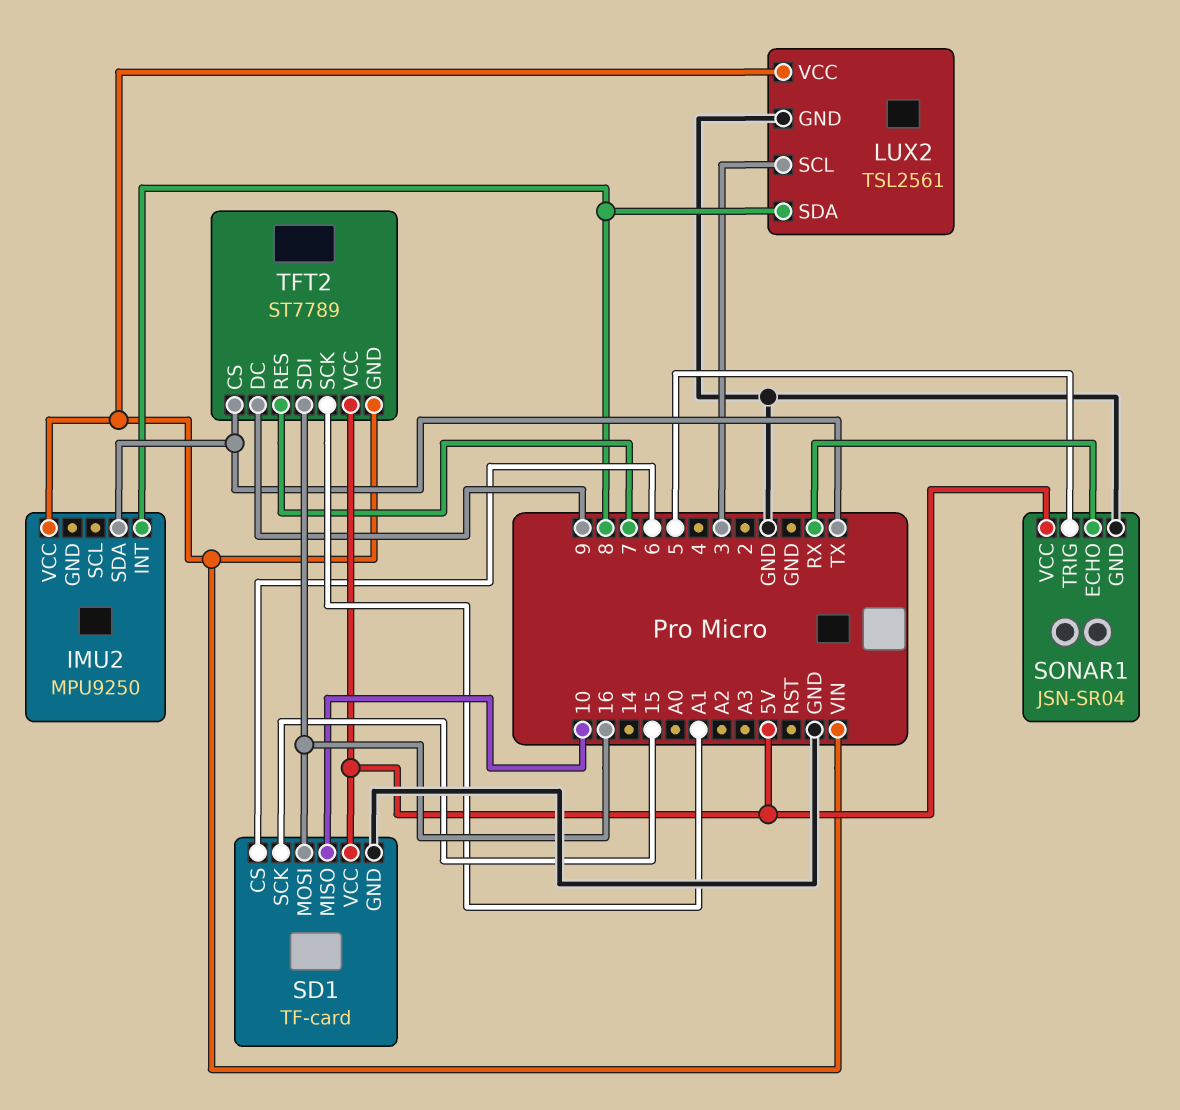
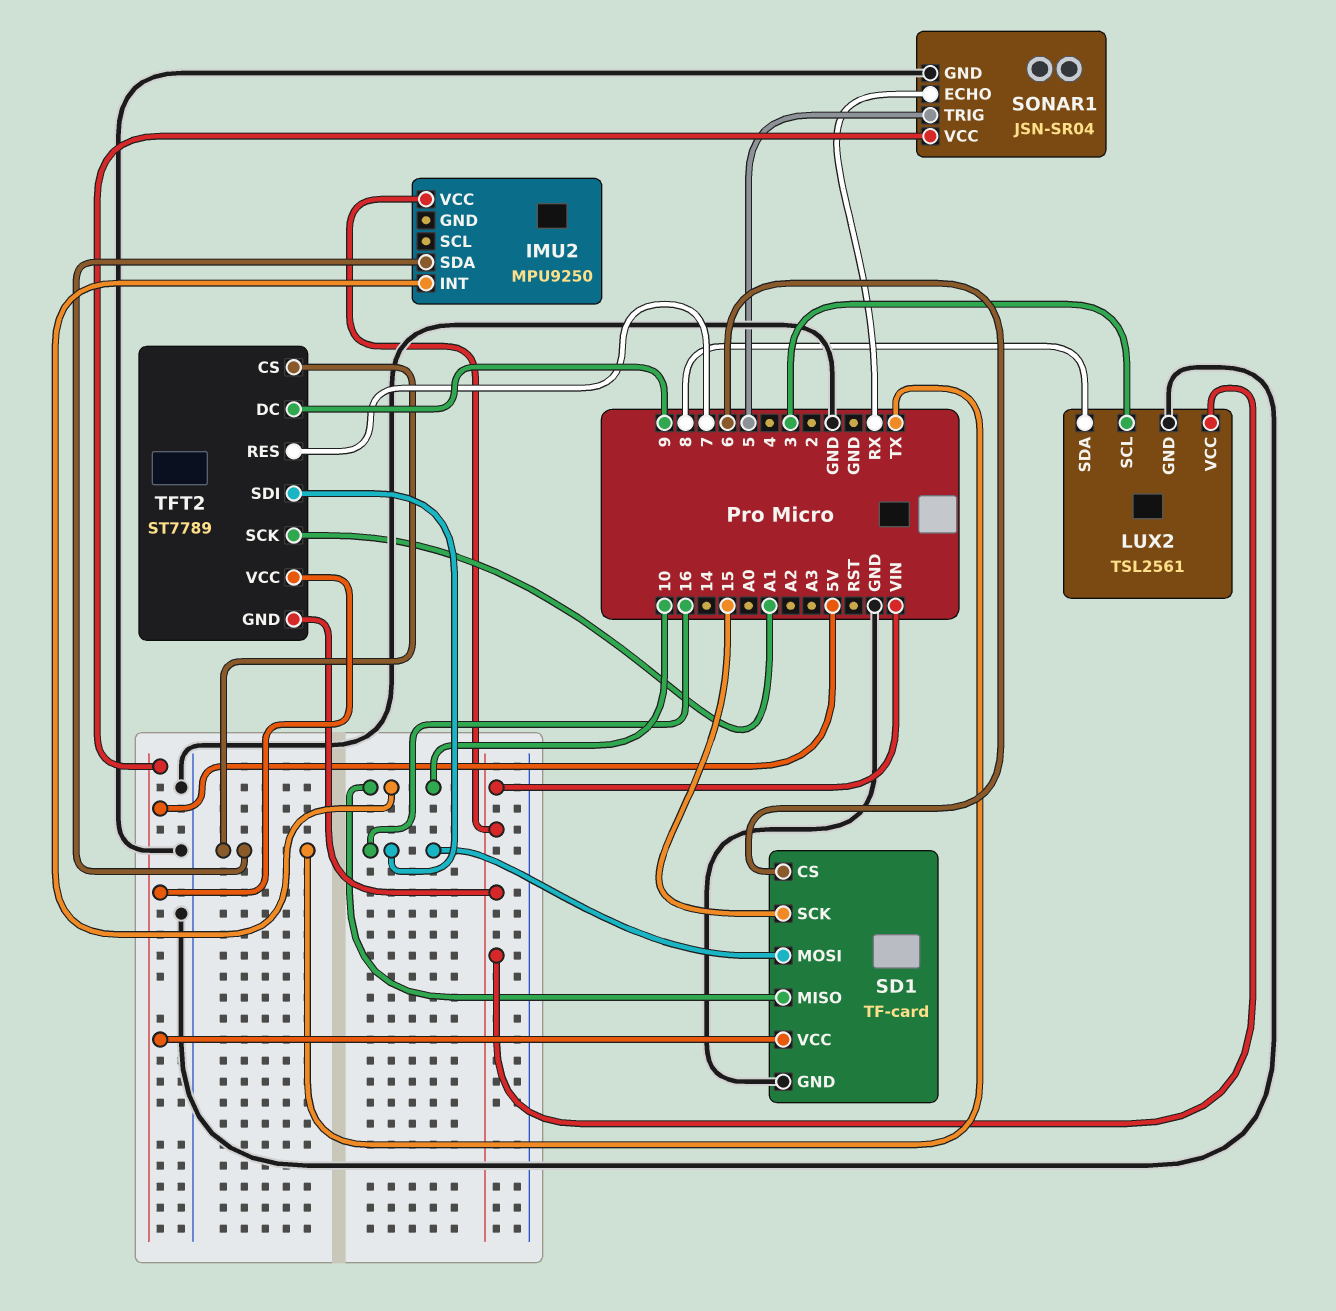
IMU2 pin INT: 8 -> 10

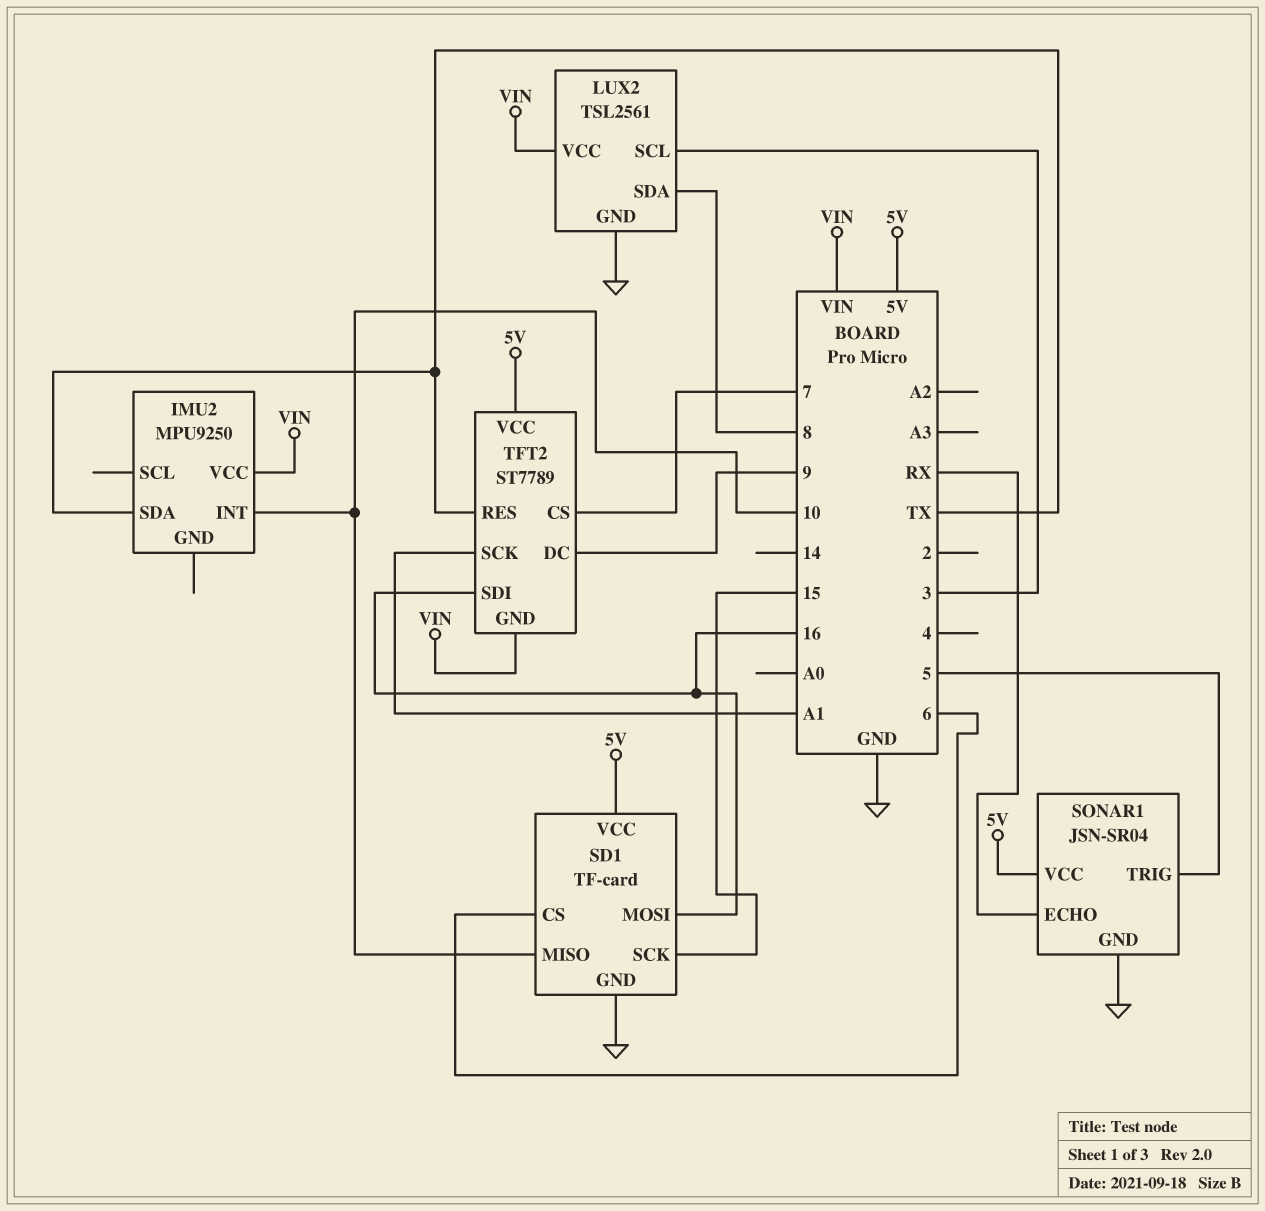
TFT2 pin CS: TX -> 7
TFT2 pin RES: 7 -> TX

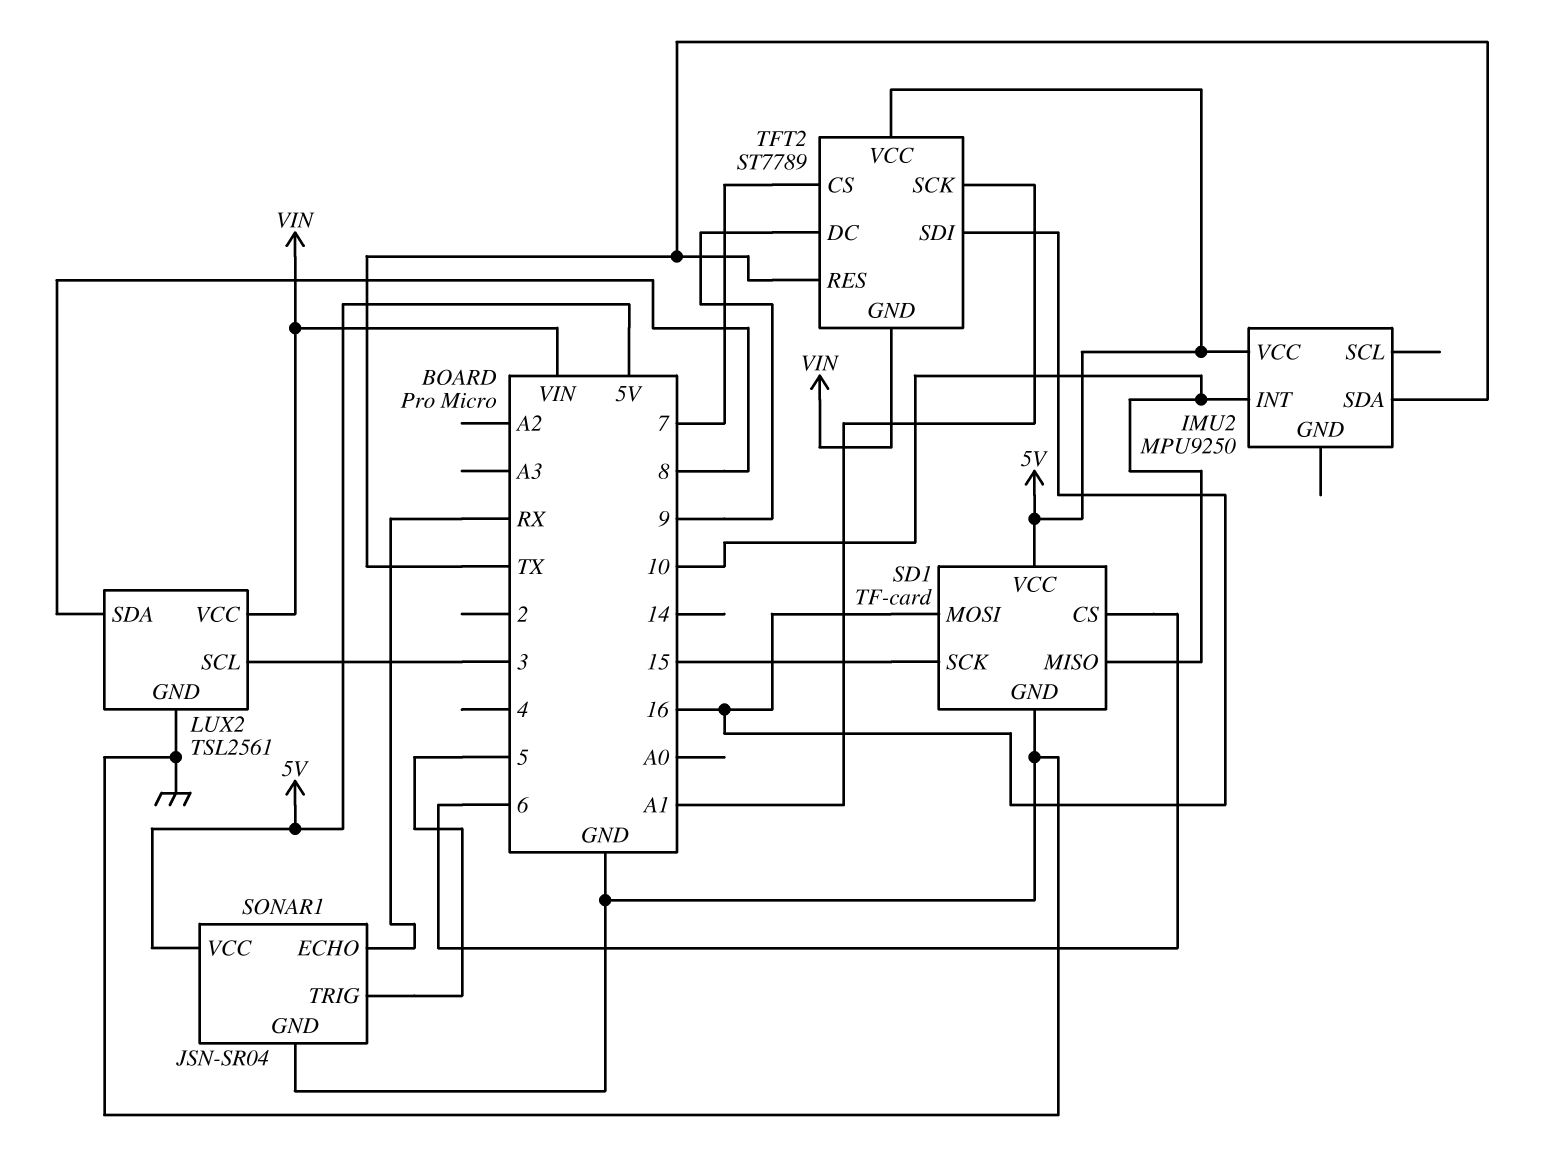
IMU2 pin VCC: VIN -> 5V

